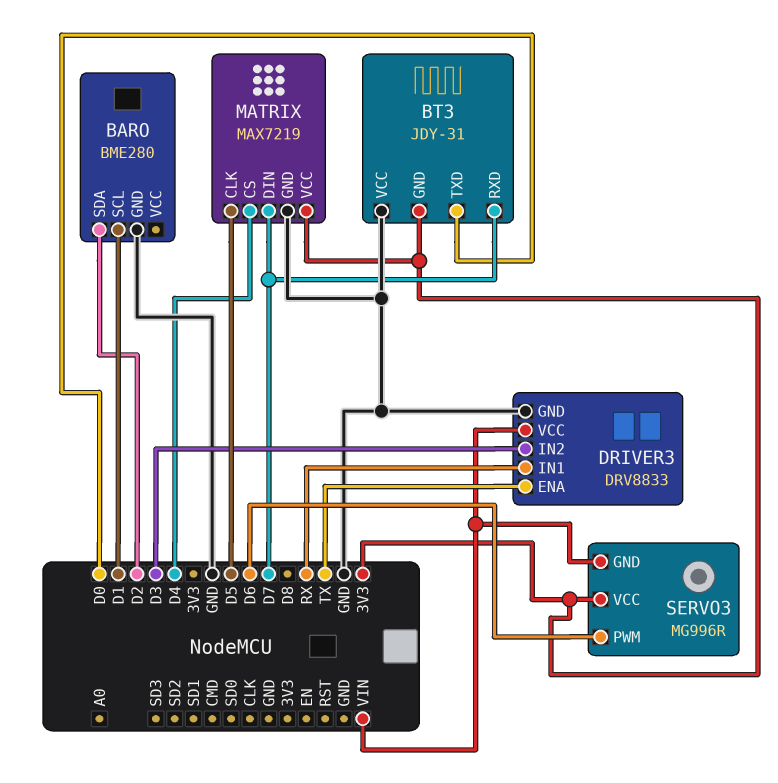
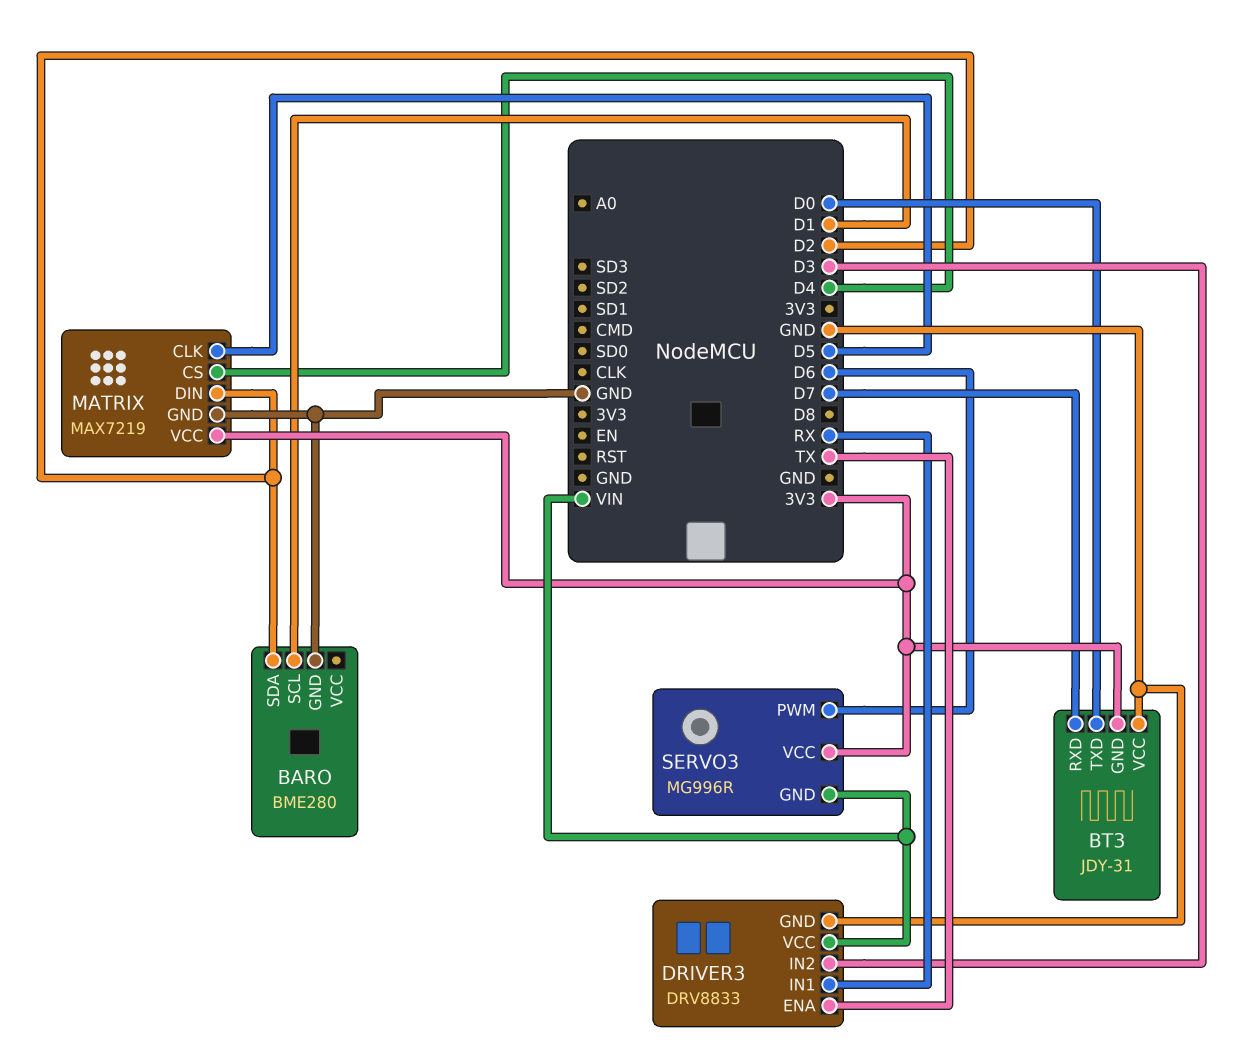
MATRIX pin DIN: D7 -> D2

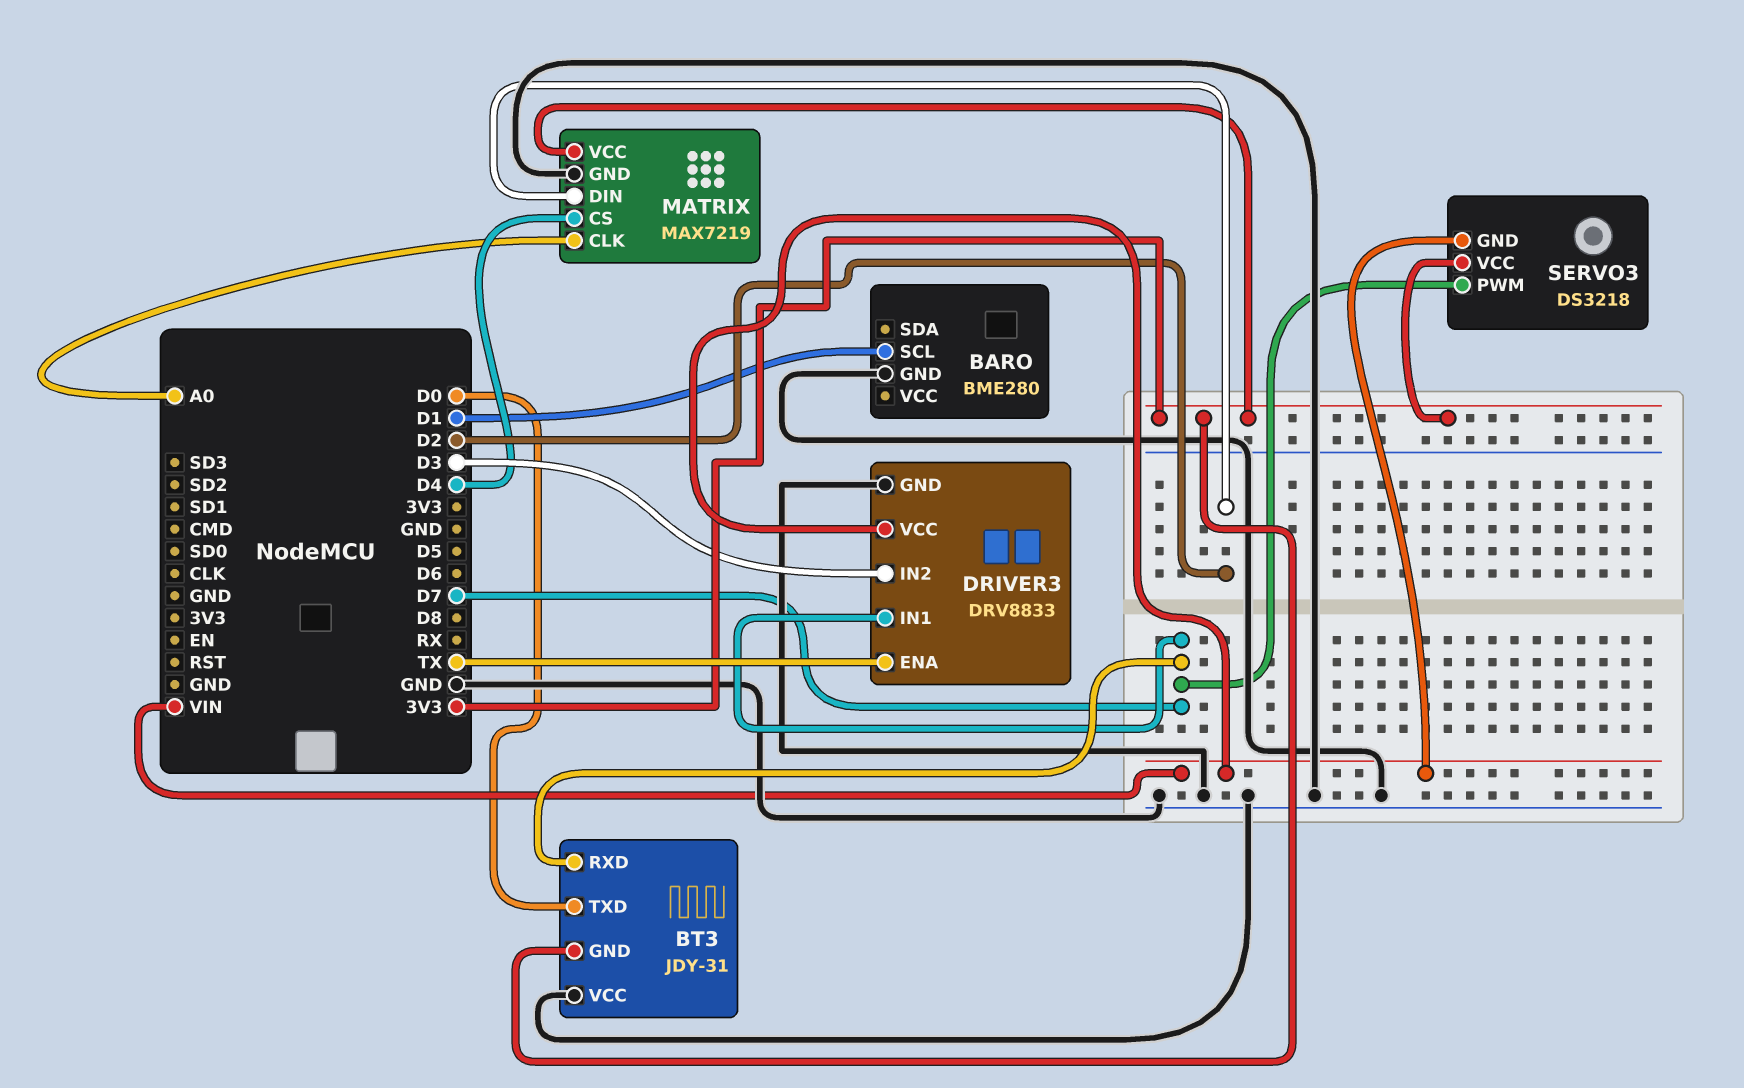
BARO pin SDA: D2 -> none
DRIVER3 pin IN1: RX -> D7
MATRIX pin CLK: D5 -> A0
SERVO3: MG996R -> DS3218
SERVO3 pin PWM: D6 -> D7

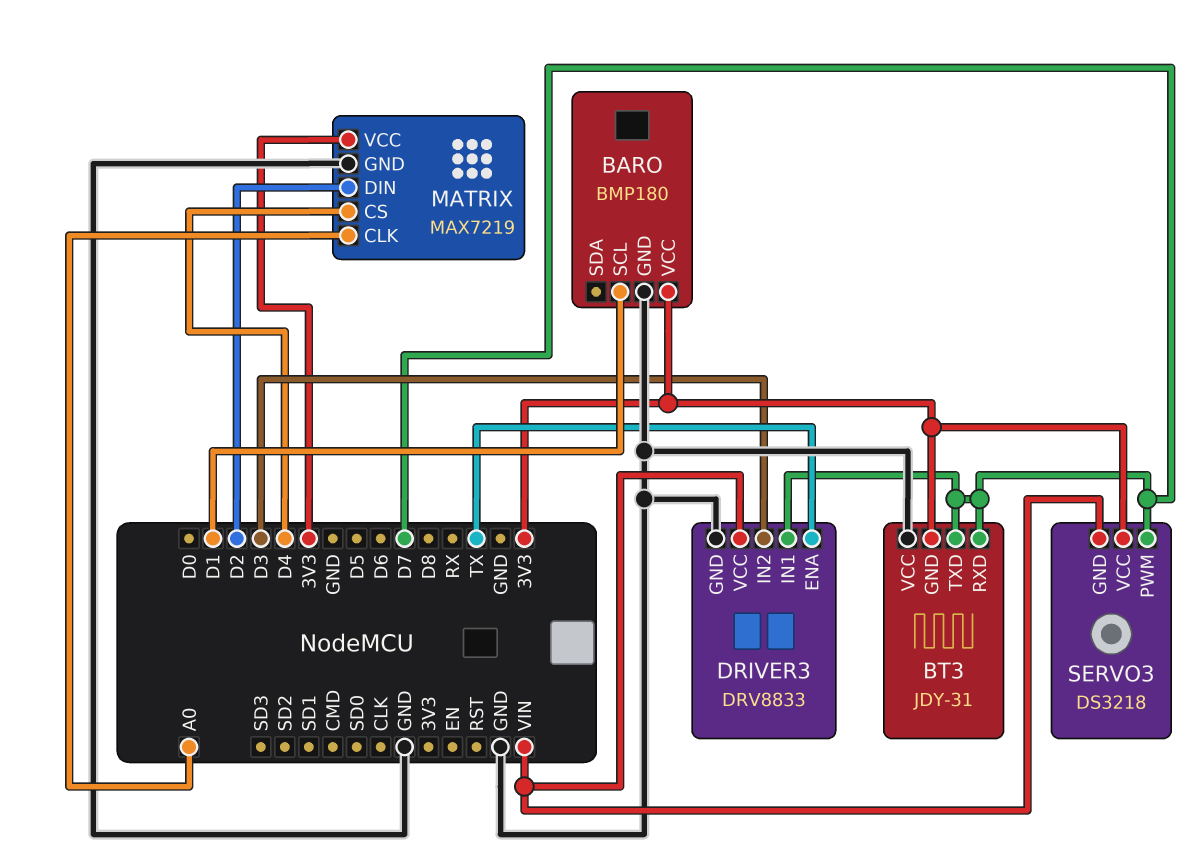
BARO: BME280 -> BMP180
BARO pin VCC: none -> 3V3
BT3 pin TXD: D0 -> D7

